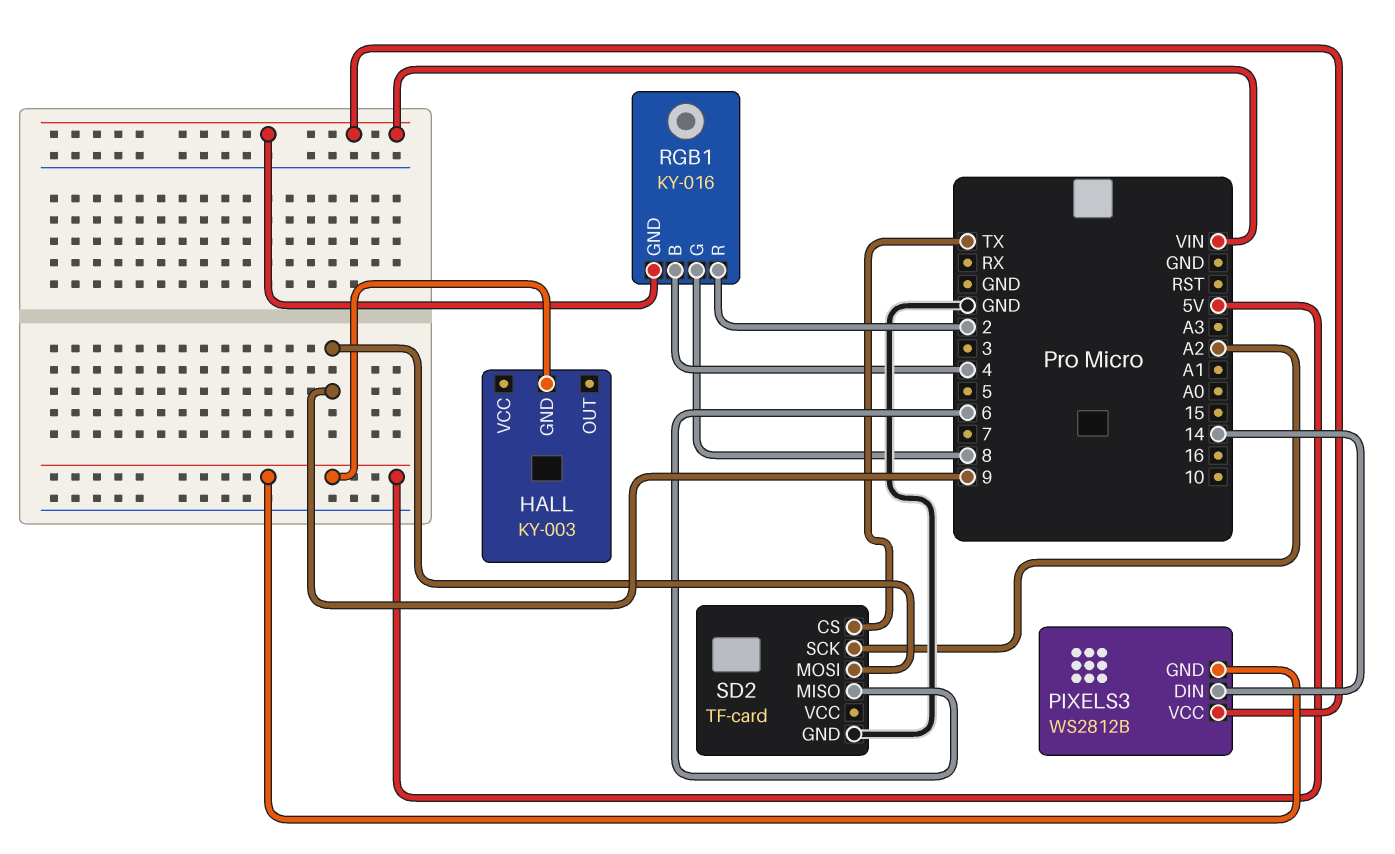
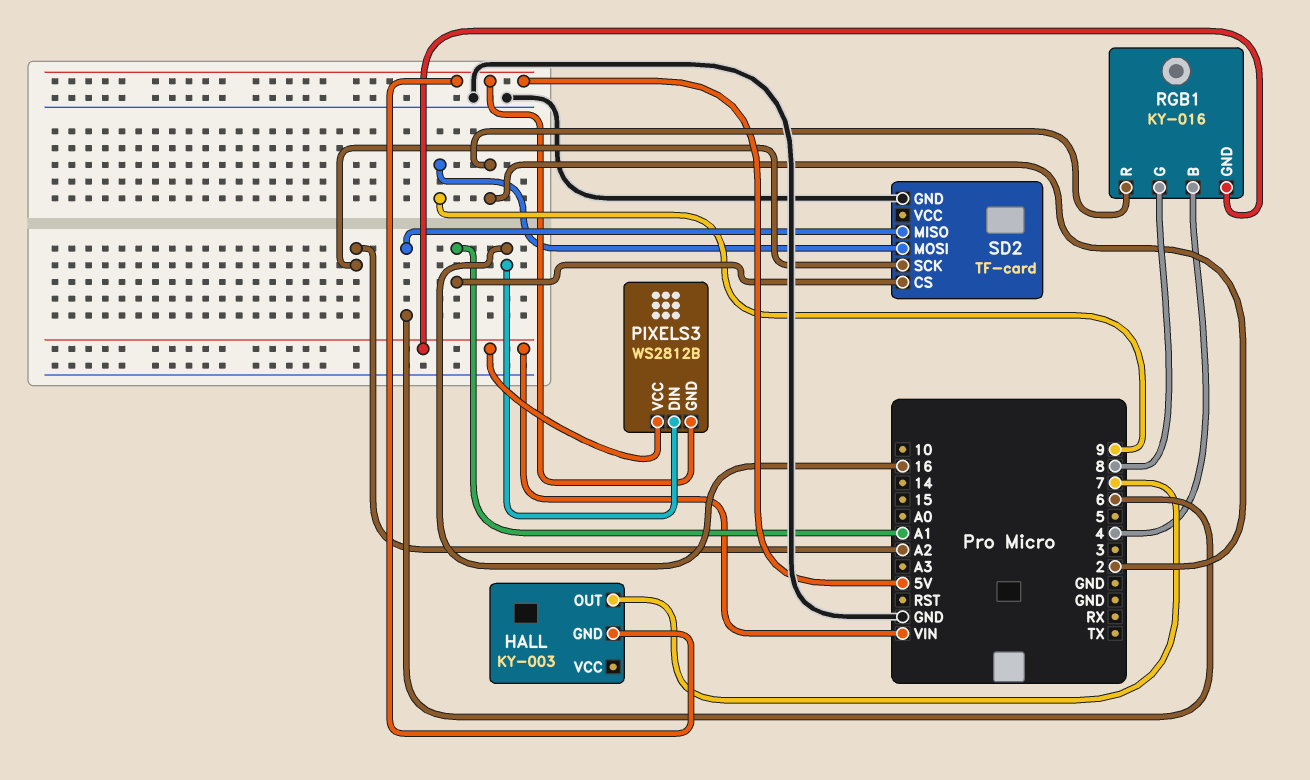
HALL pin OUT: none -> 7
PIXELS3 pin DIN: 14 -> 16
SD2 pin CS: TX -> A1

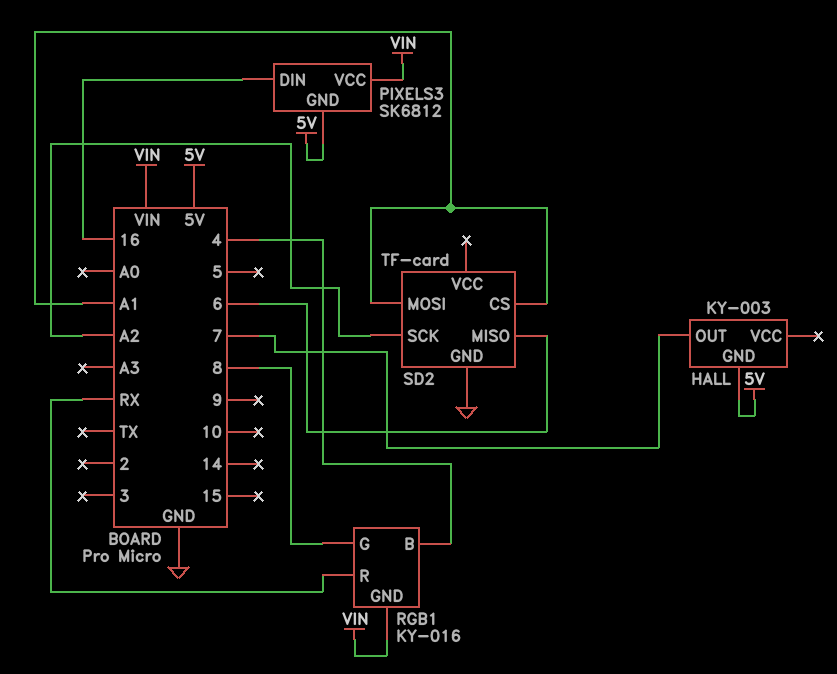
PIXELS3: WS2812B -> SK6812
RGB1 pin R: 2 -> RX
SD2 pin MOSI: 9 -> A1

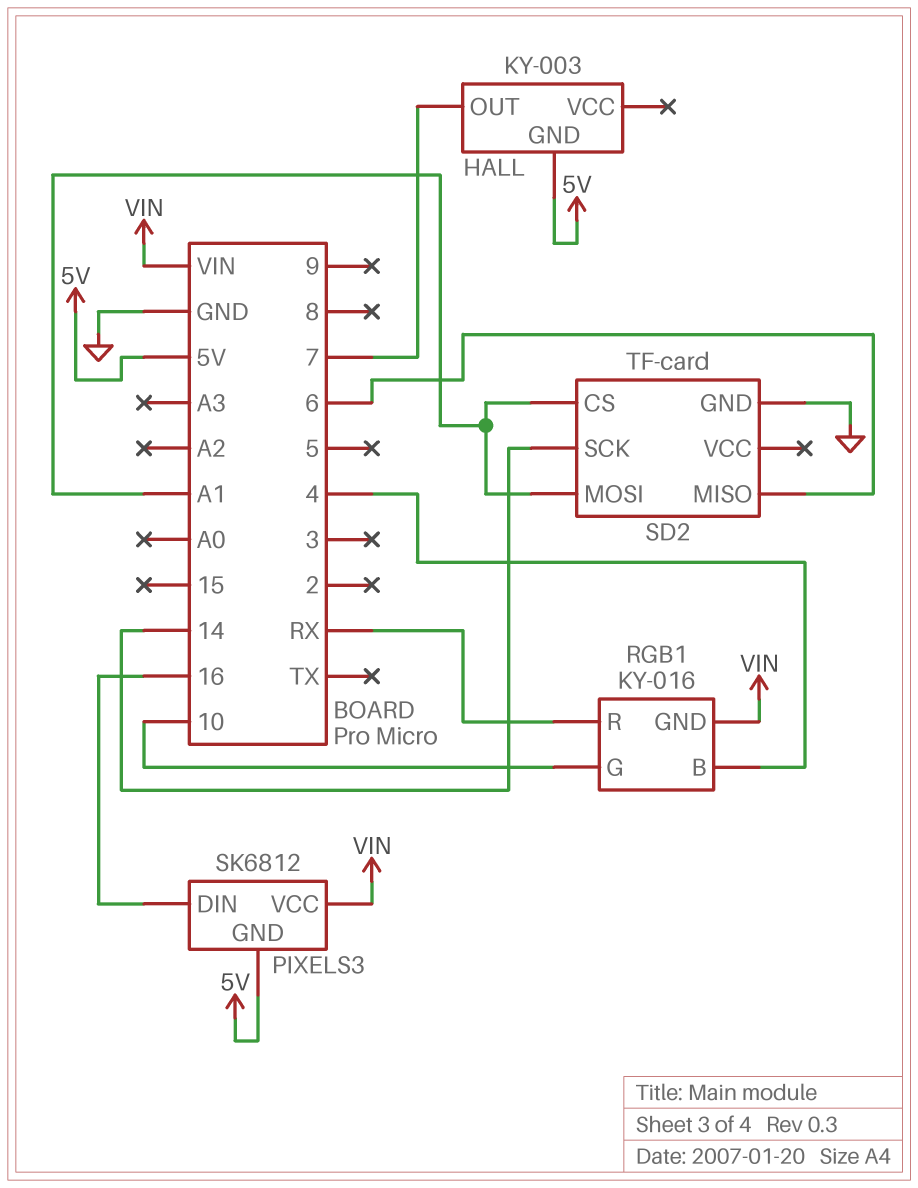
RGB1 pin G: 8 -> 10
SD2 pin SCK: A2 -> 14

